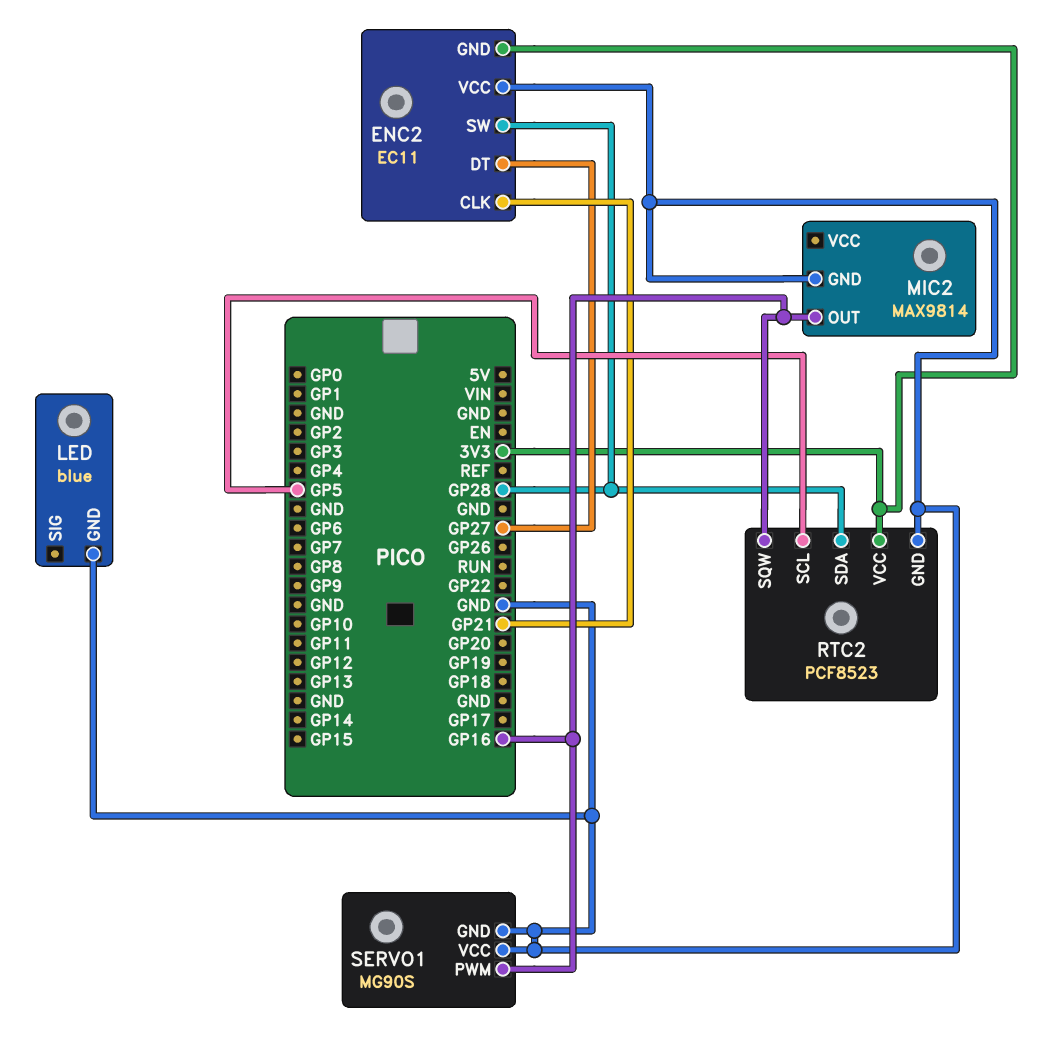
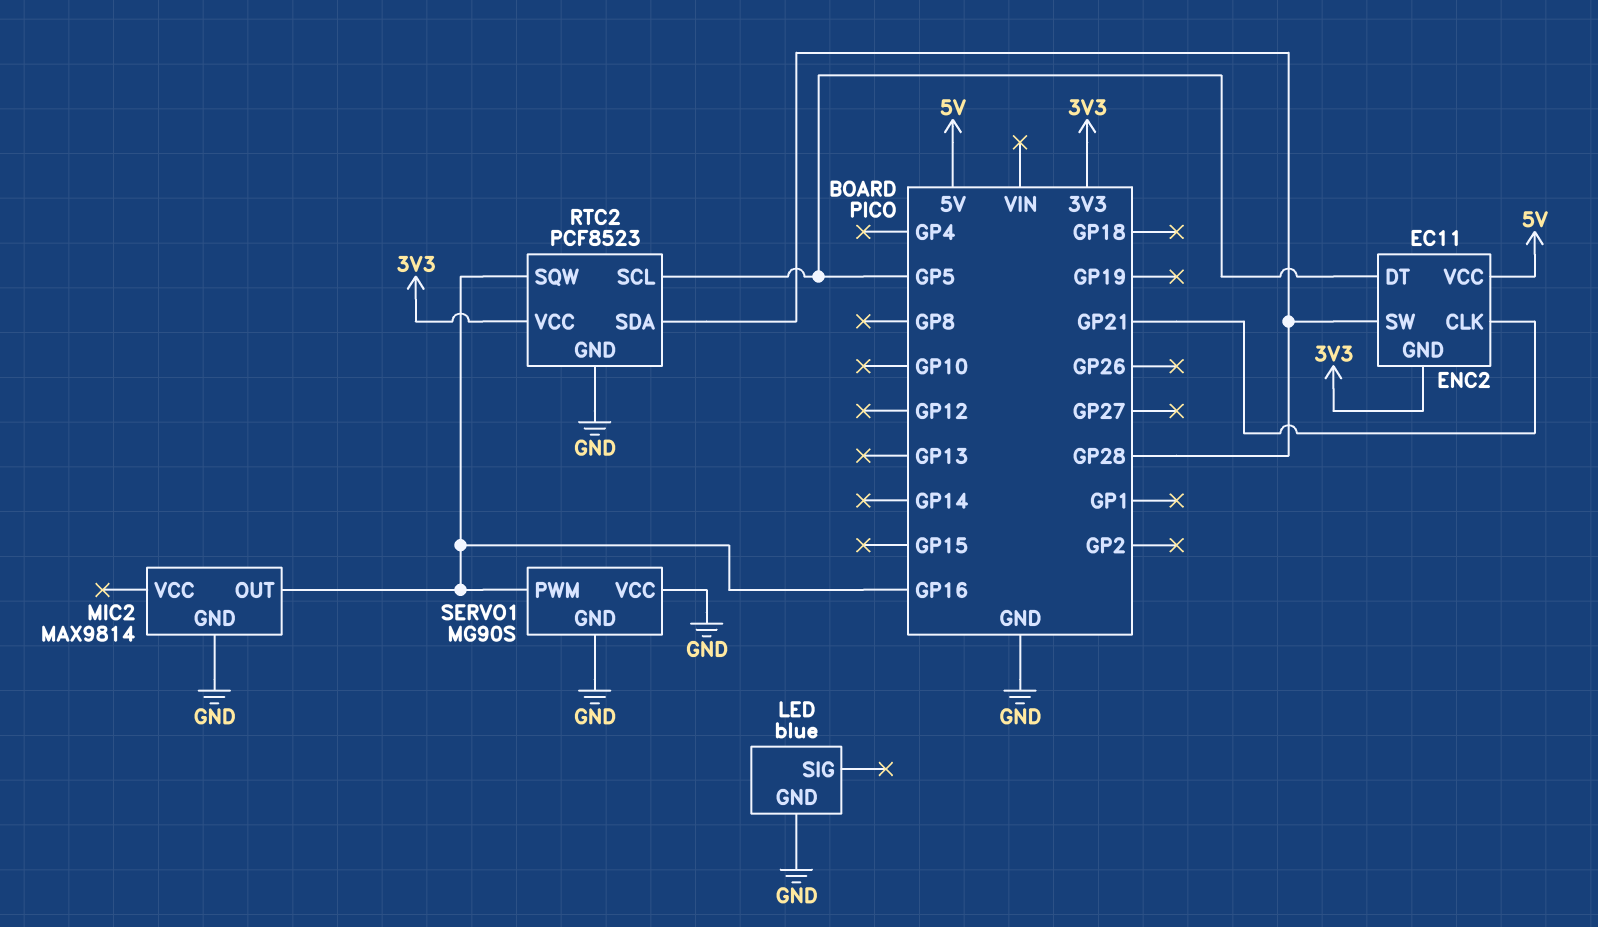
ENC2 pin DT: GP27 -> GP5
ENC2 pin VCC: GND -> 5V

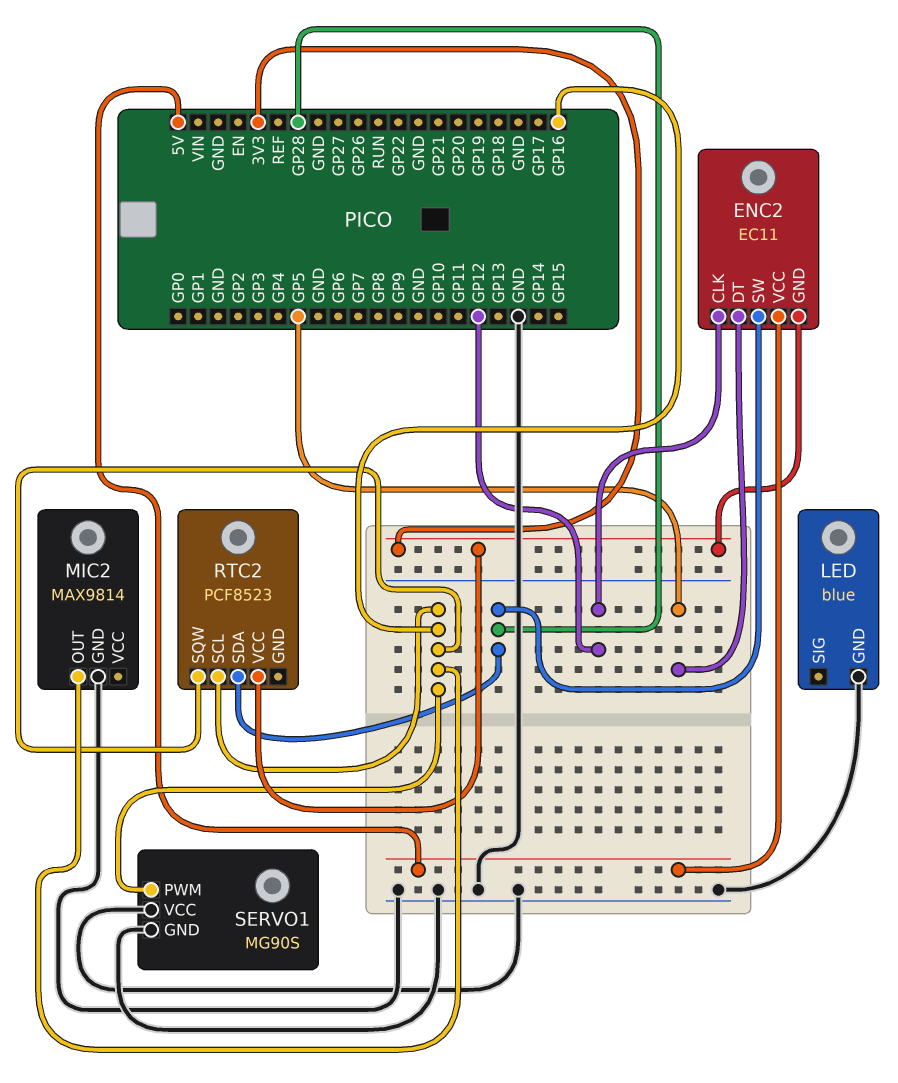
ENC2 pin CLK: GP21 -> GP12
RTC2 pin GND: GND -> none
RTC2 pin SCL: GP5 -> GP16

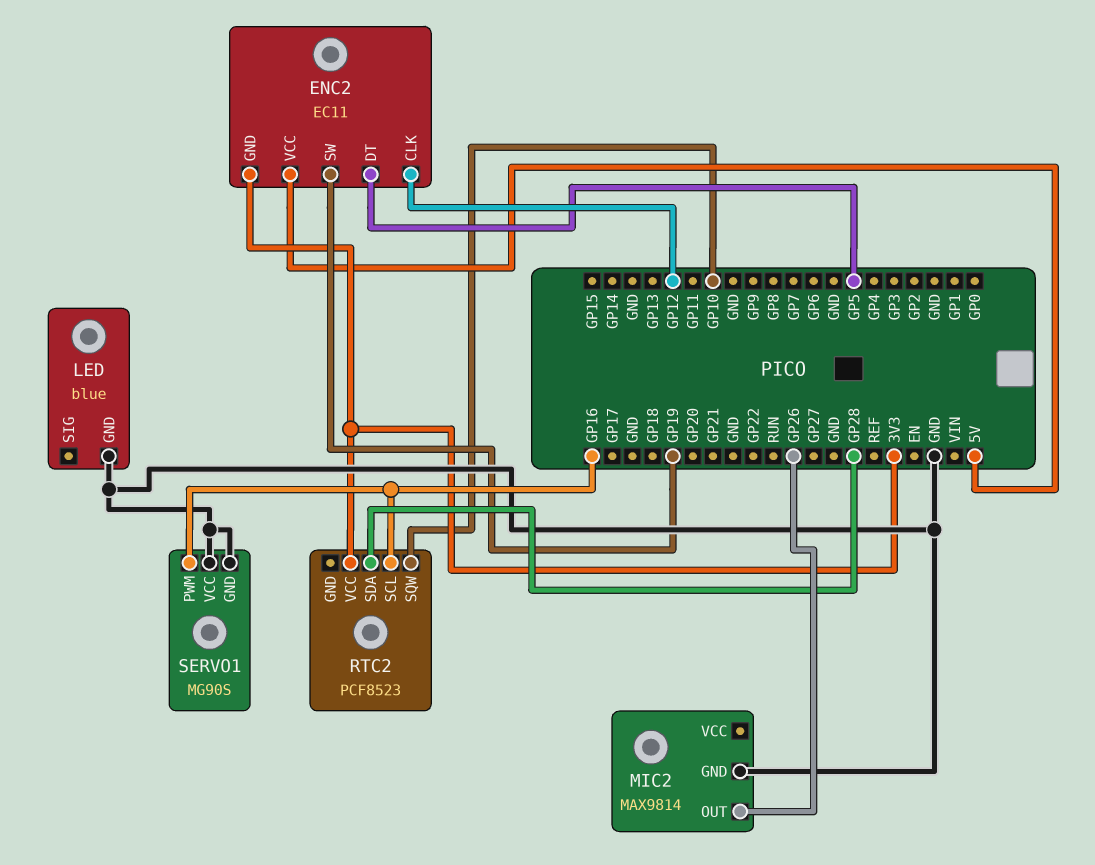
ENC2 pin SW: GP28 -> GP19
MIC2 pin OUT: GP16 -> GP26
RTC2 pin SQW: GP16 -> GP10

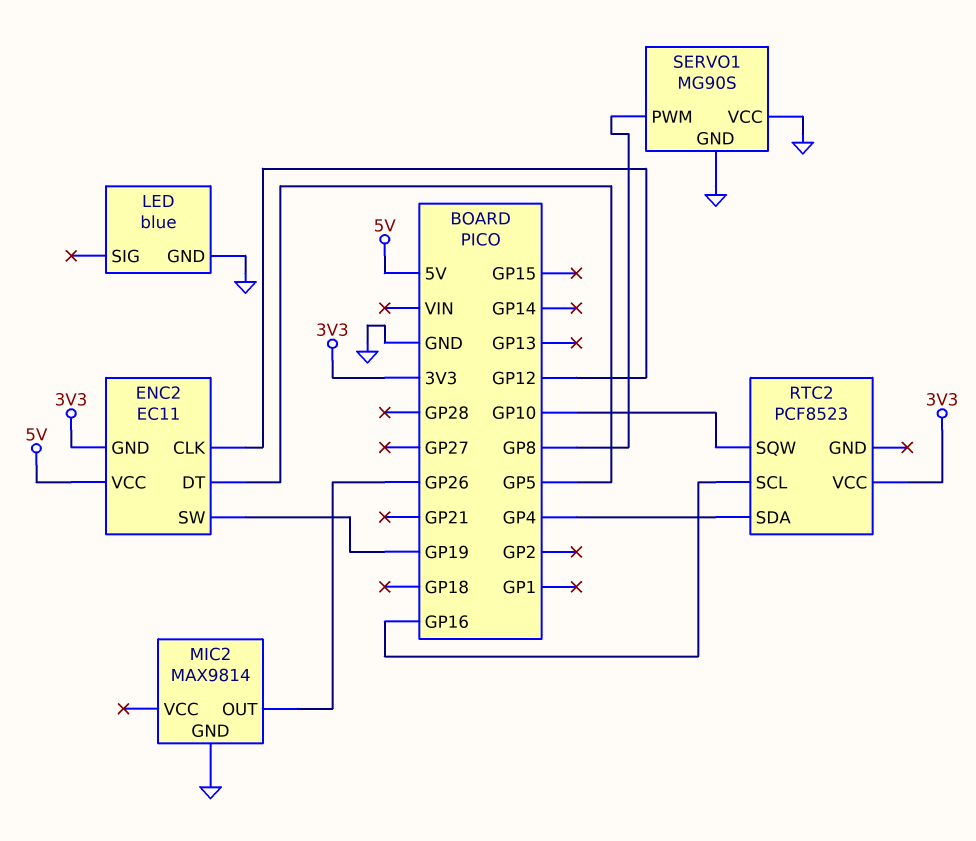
RTC2 pin SDA: GP28 -> GP4
SERVO1 pin PWM: GP16 -> GP8

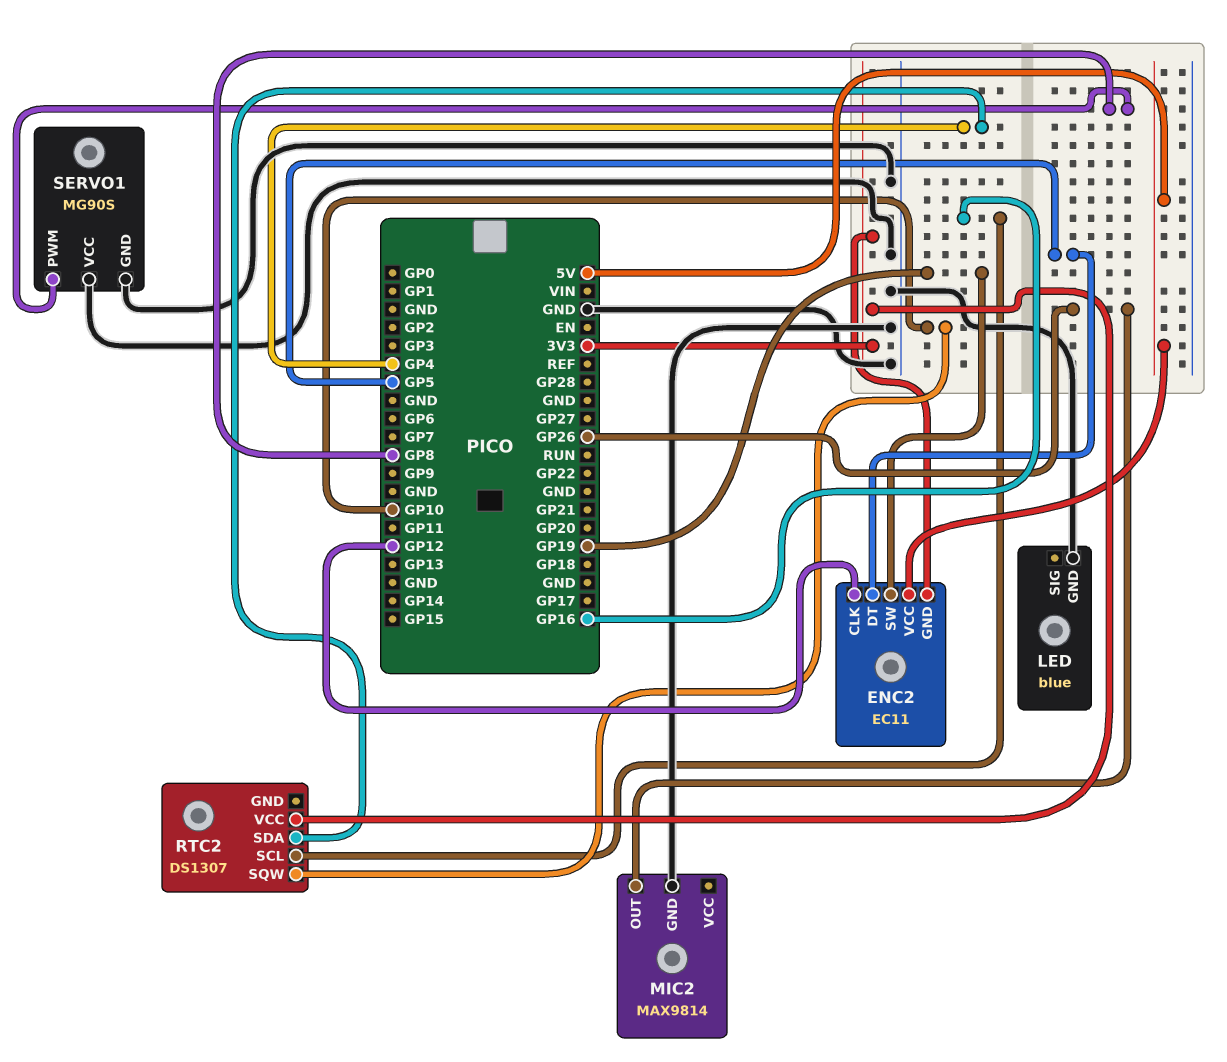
RTC2: PCF8523 -> DS1307

